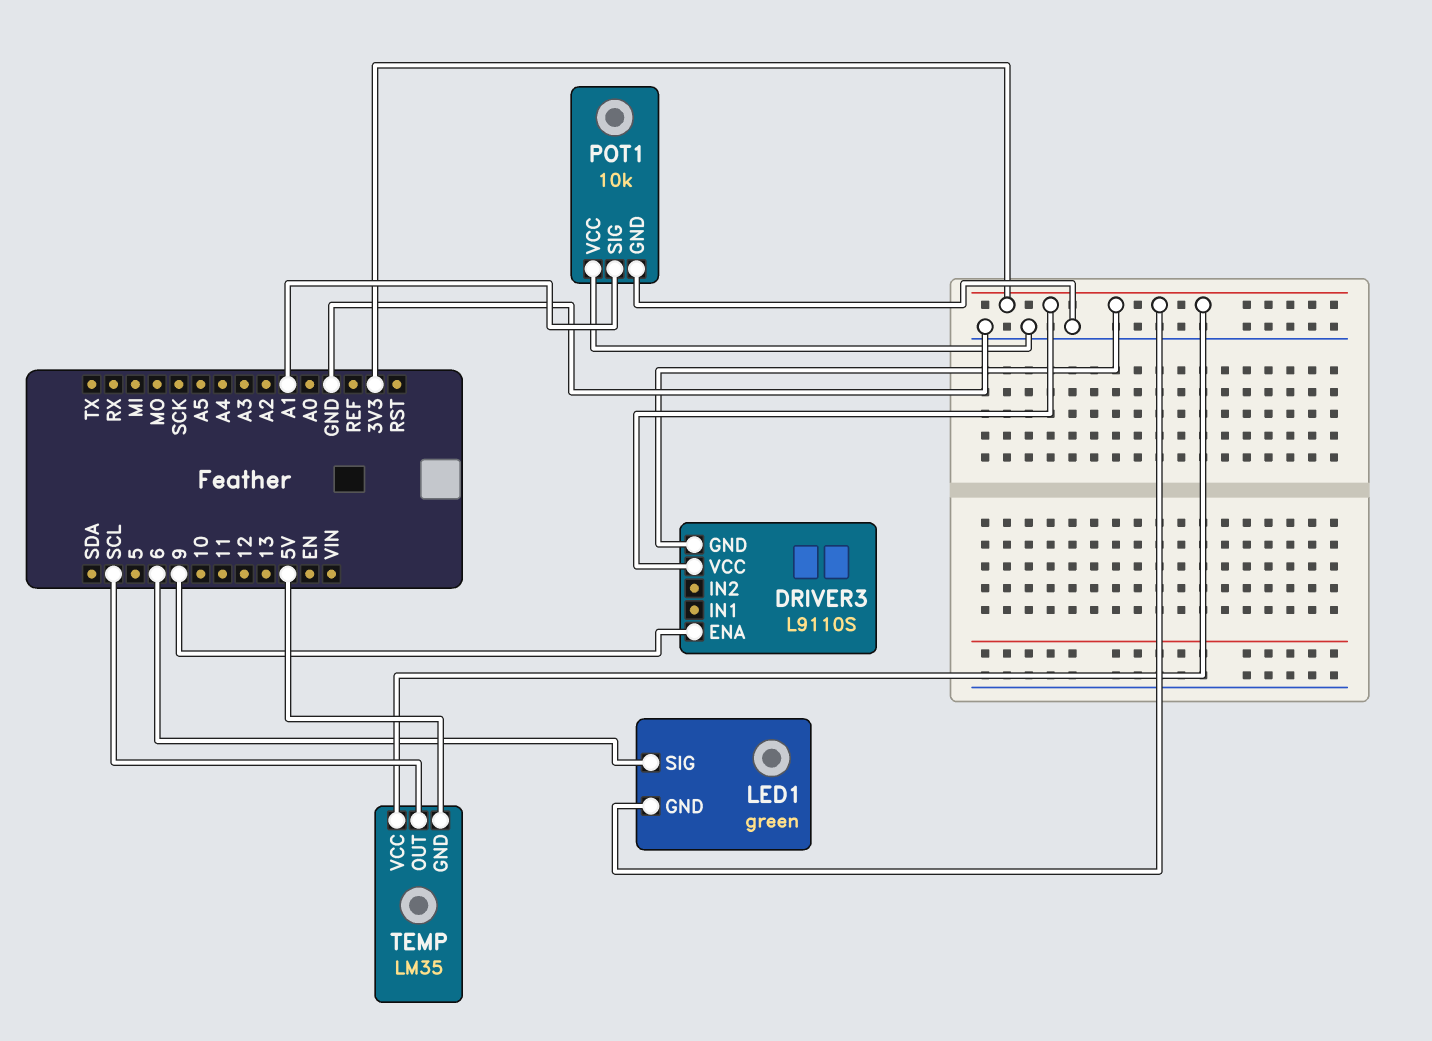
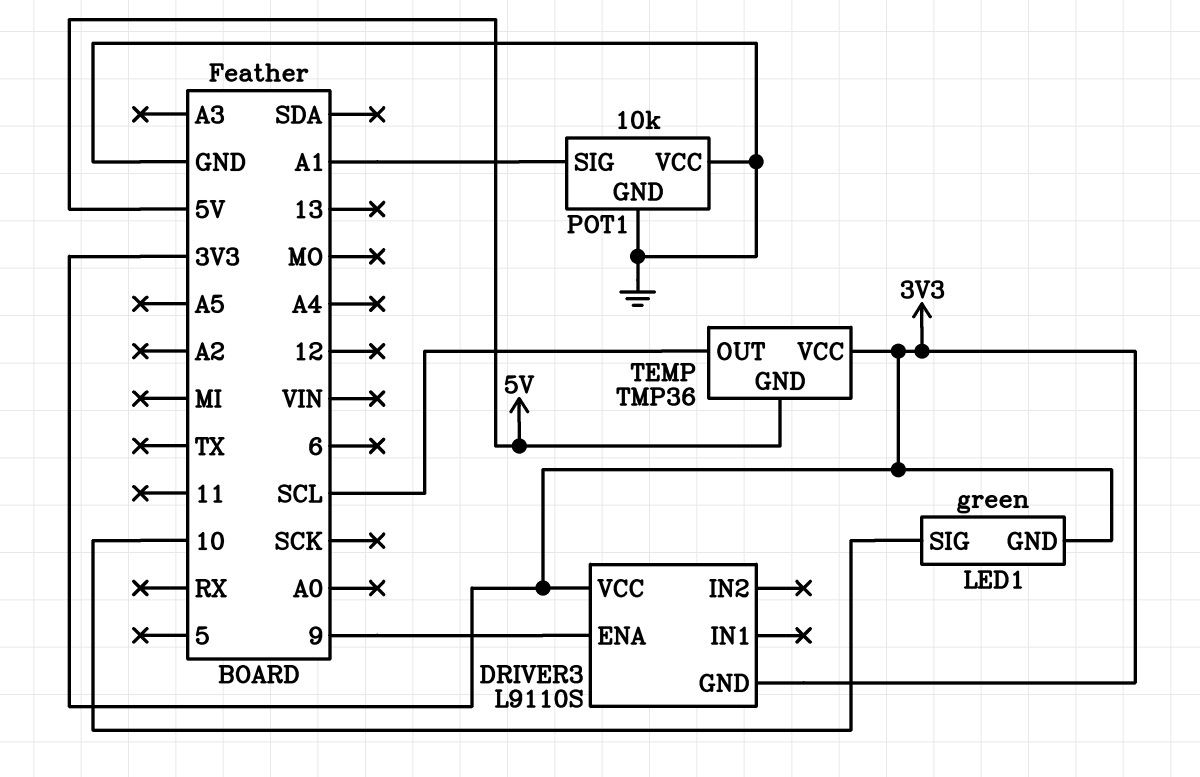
LED1 pin SIG: 6 -> 10
TEMP: LM35 -> TMP36

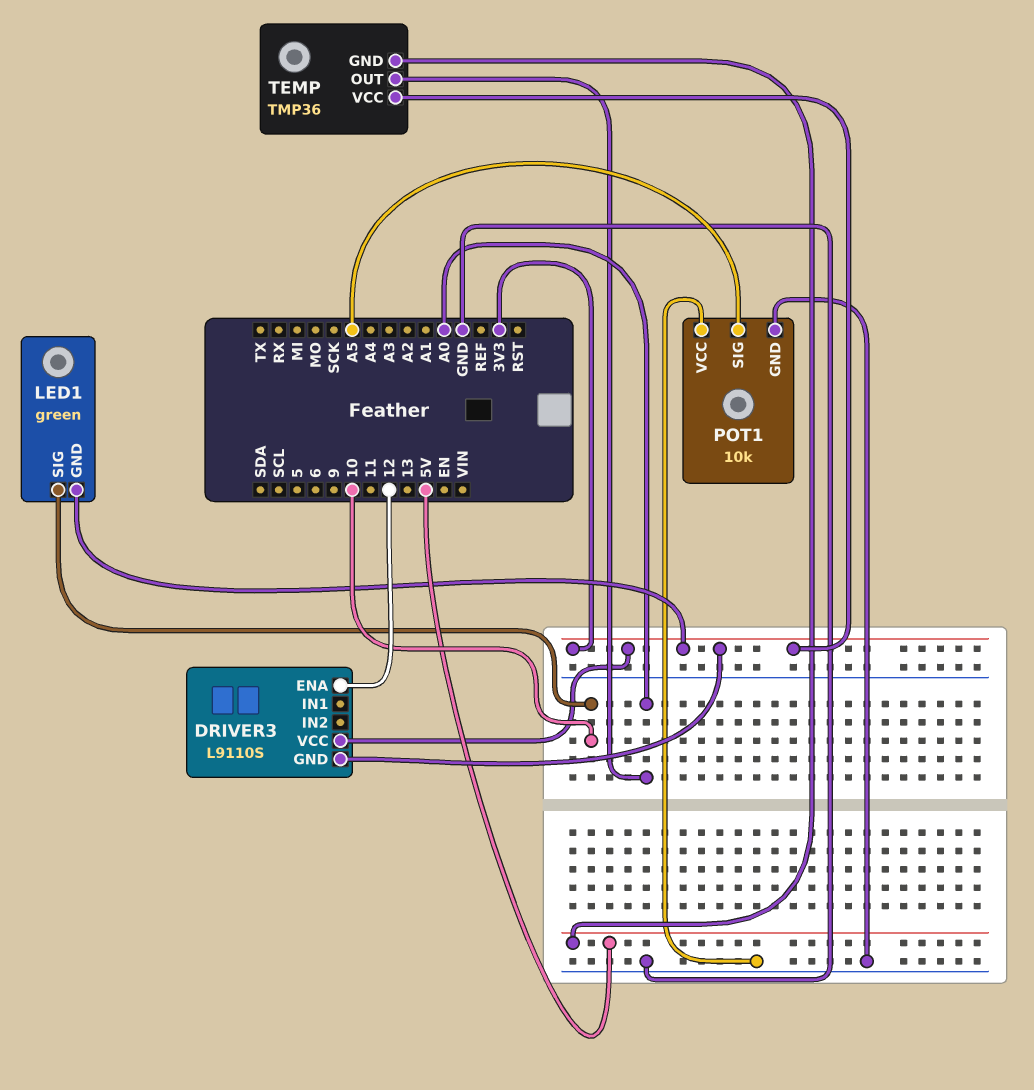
DRIVER3 pin ENA: 9 -> 12
POT1 pin SIG: A1 -> A5
TEMP pin OUT: SCL -> A0

